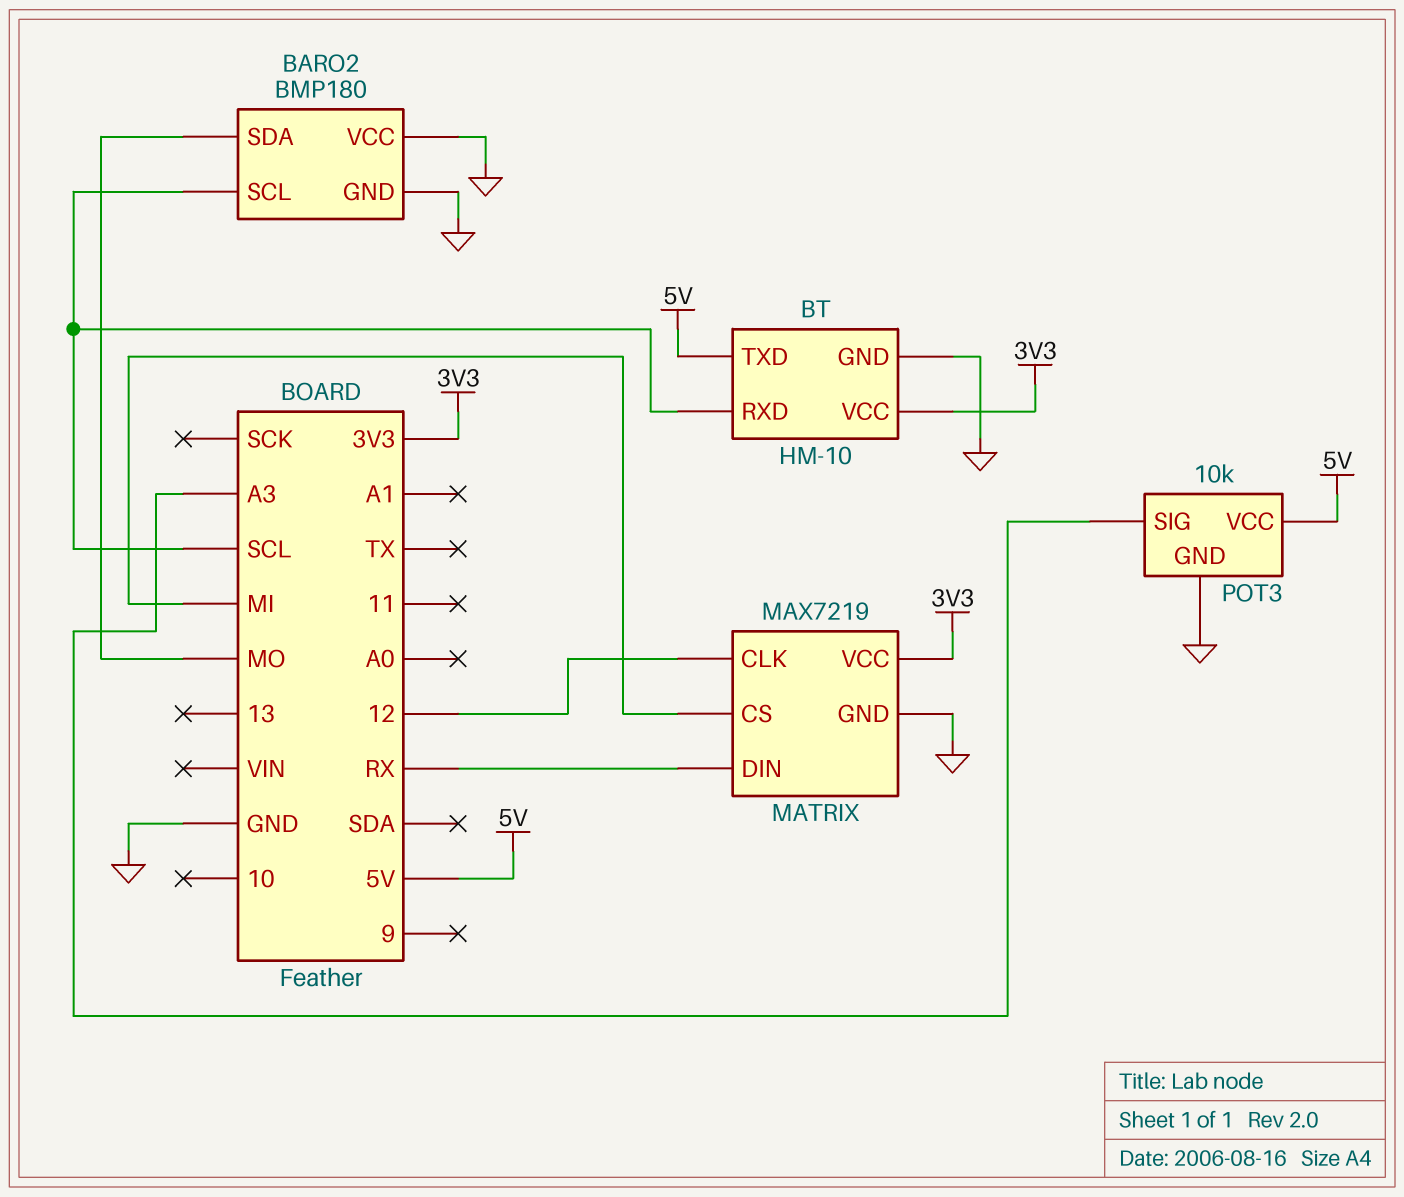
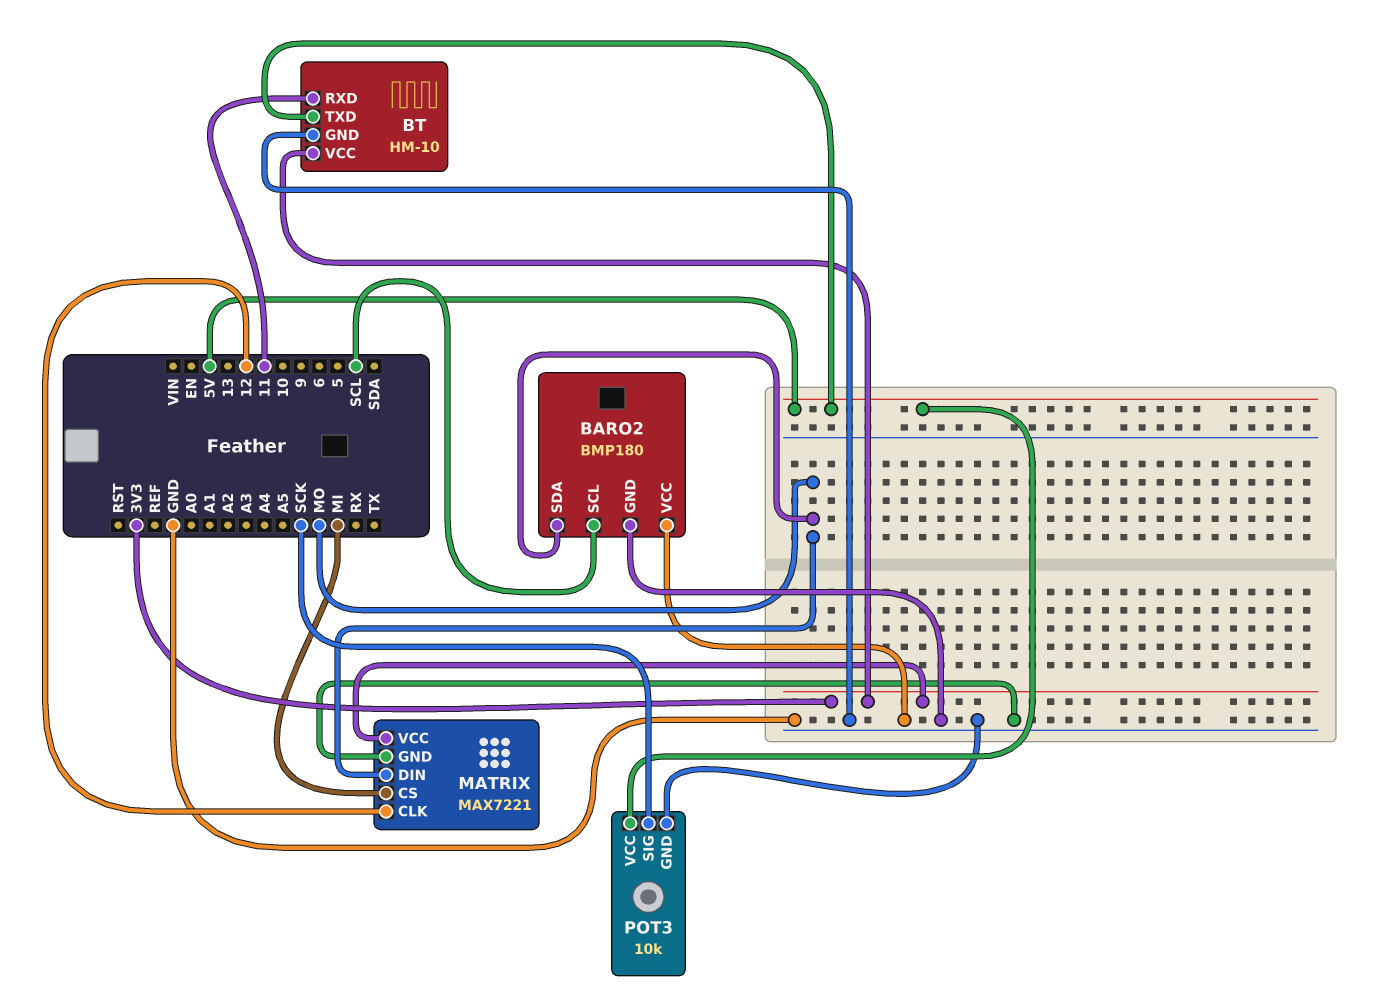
BT pin RXD: SCL -> 11
MATRIX: MAX7219 -> MAX7221
MATRIX pin DIN: RX -> MO
POT3 pin SIG: A3 -> SCK

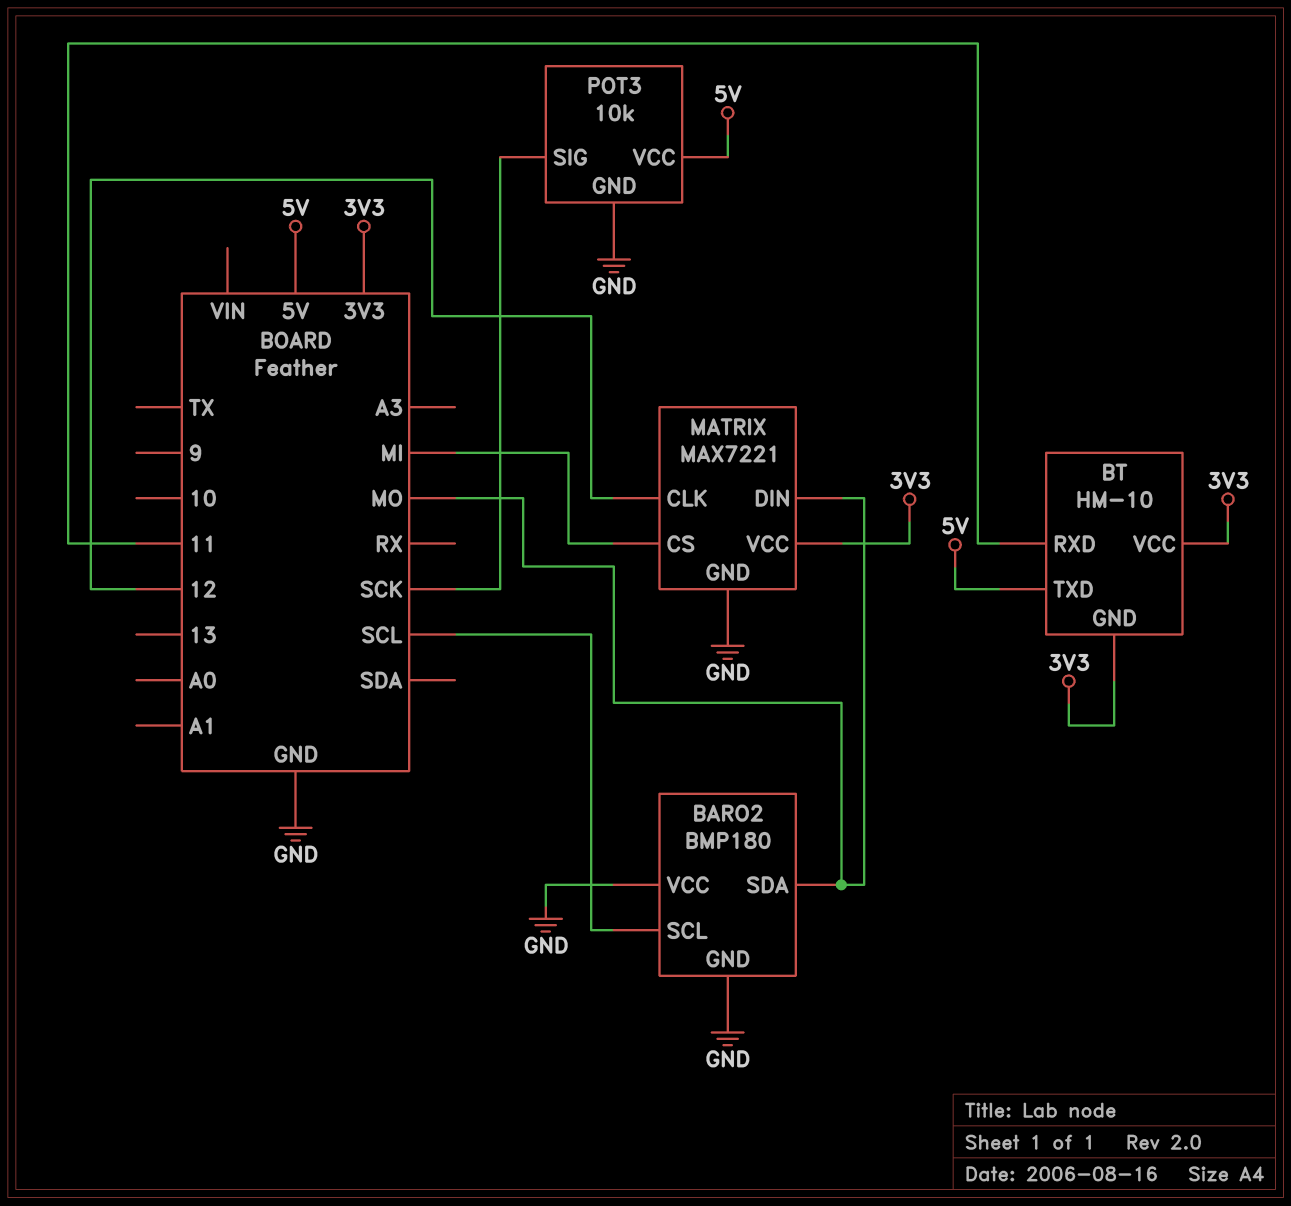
BT pin GND: GND -> 3V3

